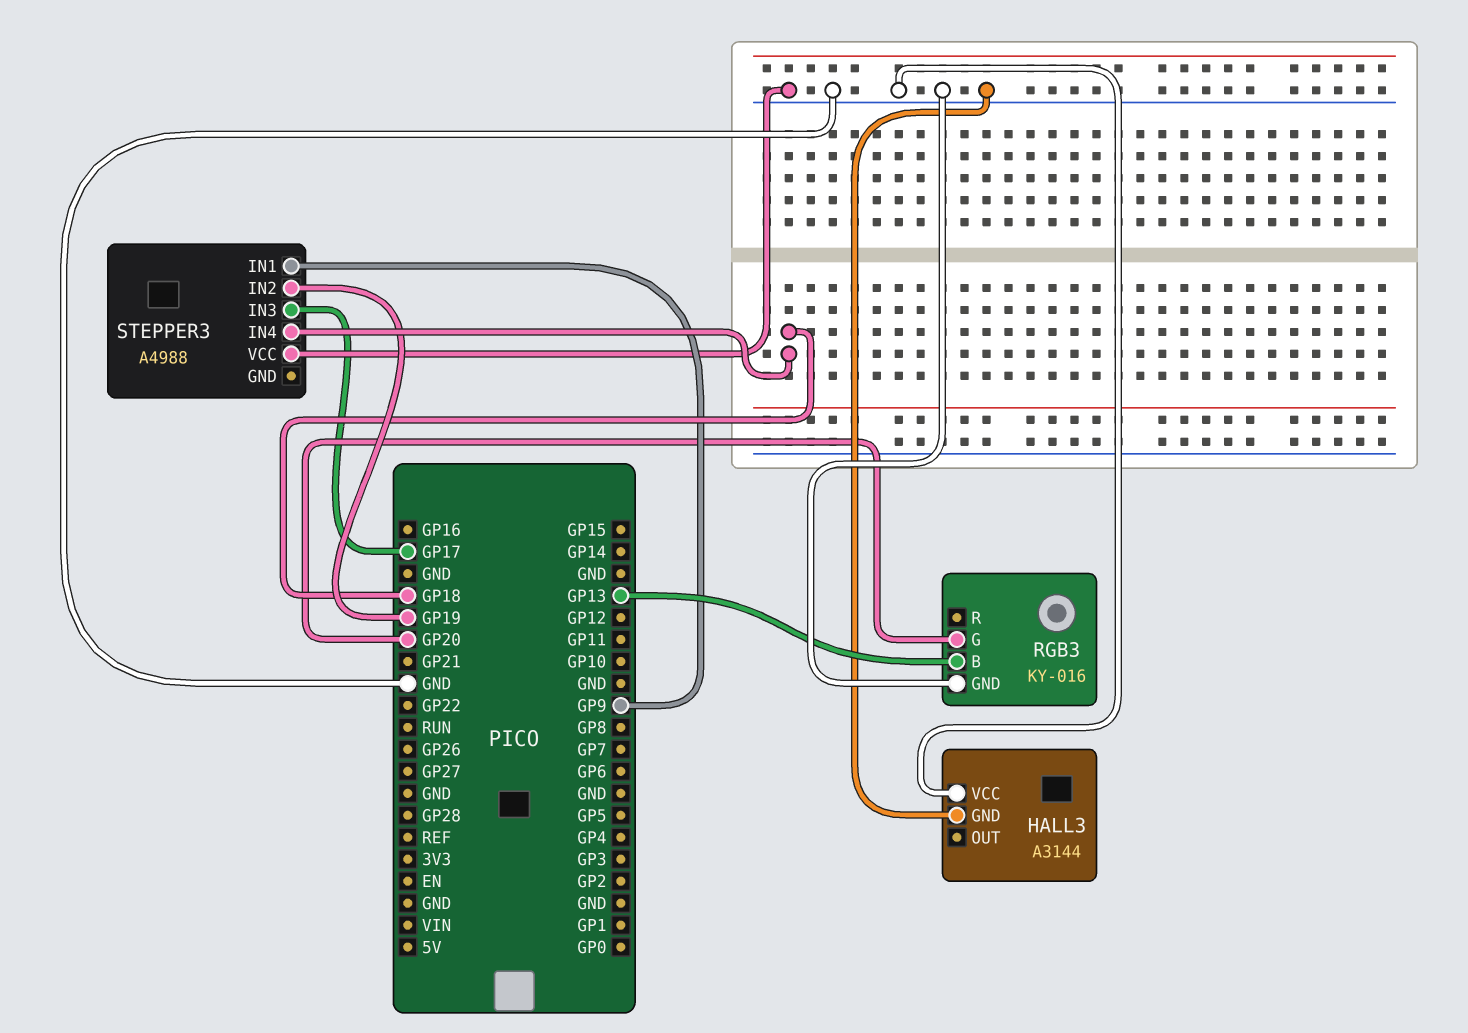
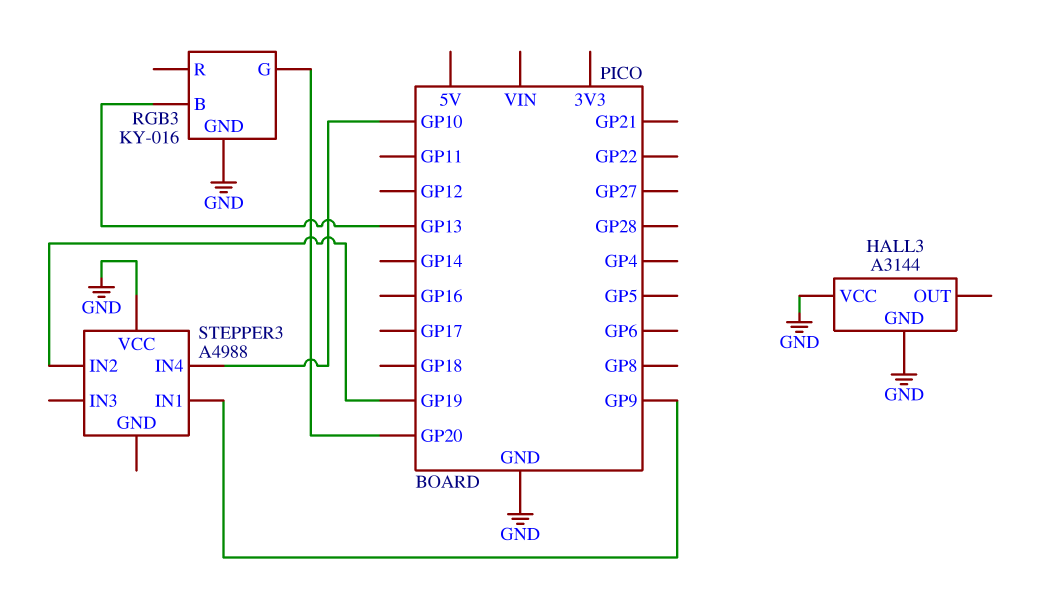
STEPPER3 pin IN3: GP17 -> none
STEPPER3 pin IN4: GP18 -> GP10

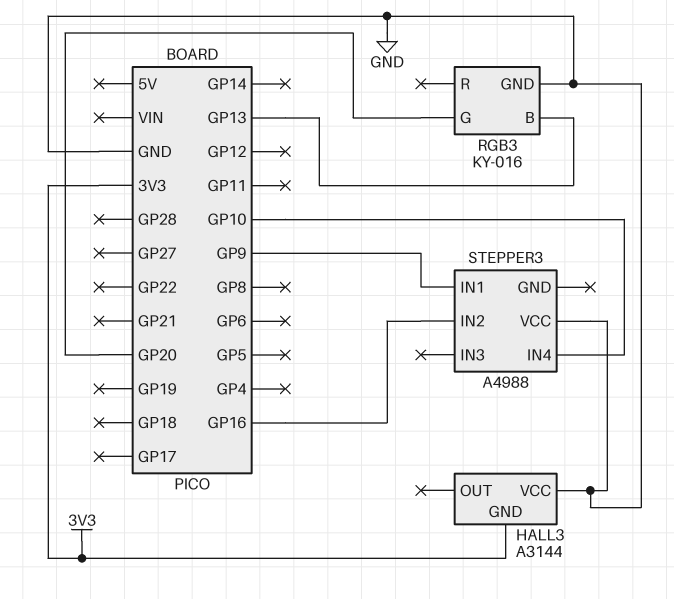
HALL3 pin GND: GND -> 3V3
STEPPER3 pin IN2: GP19 -> GP16

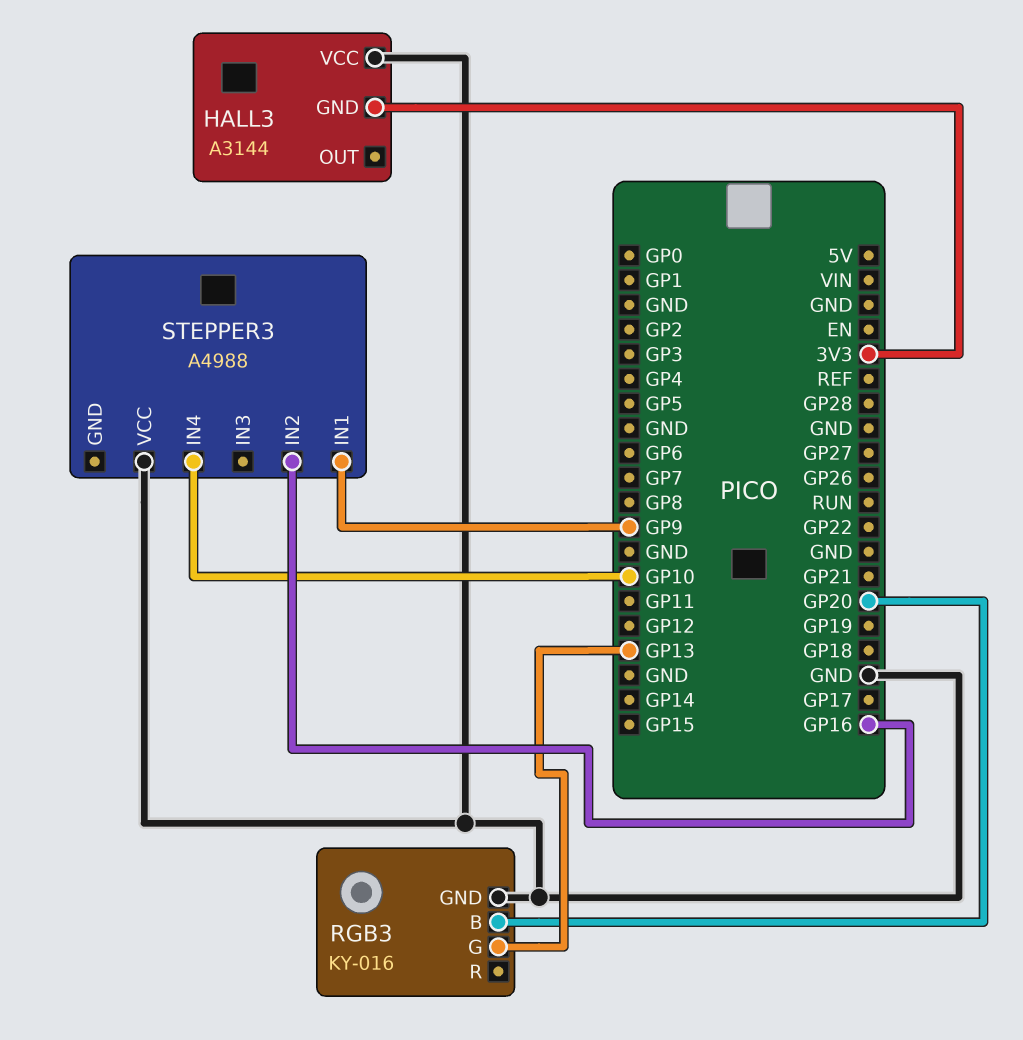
RGB3 pin B: GP13 -> GP20
RGB3 pin G: GP20 -> GP13

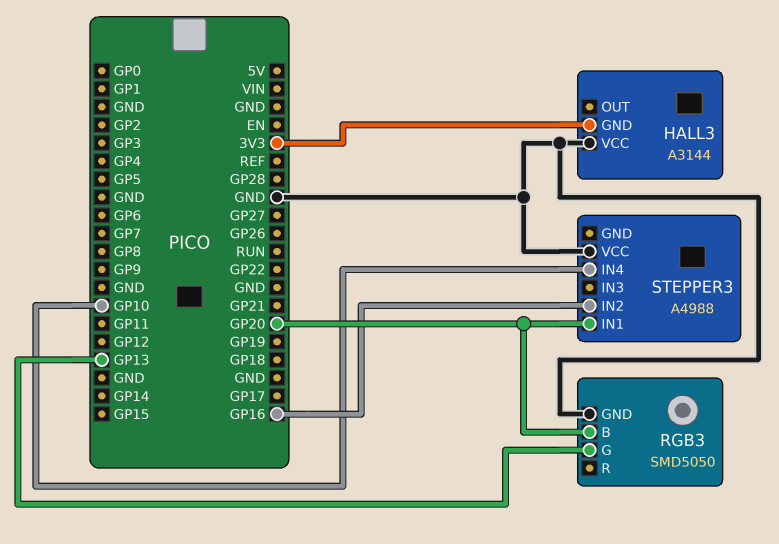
RGB3: KY-016 -> SMD5050
STEPPER3 pin IN1: GP9 -> GP20

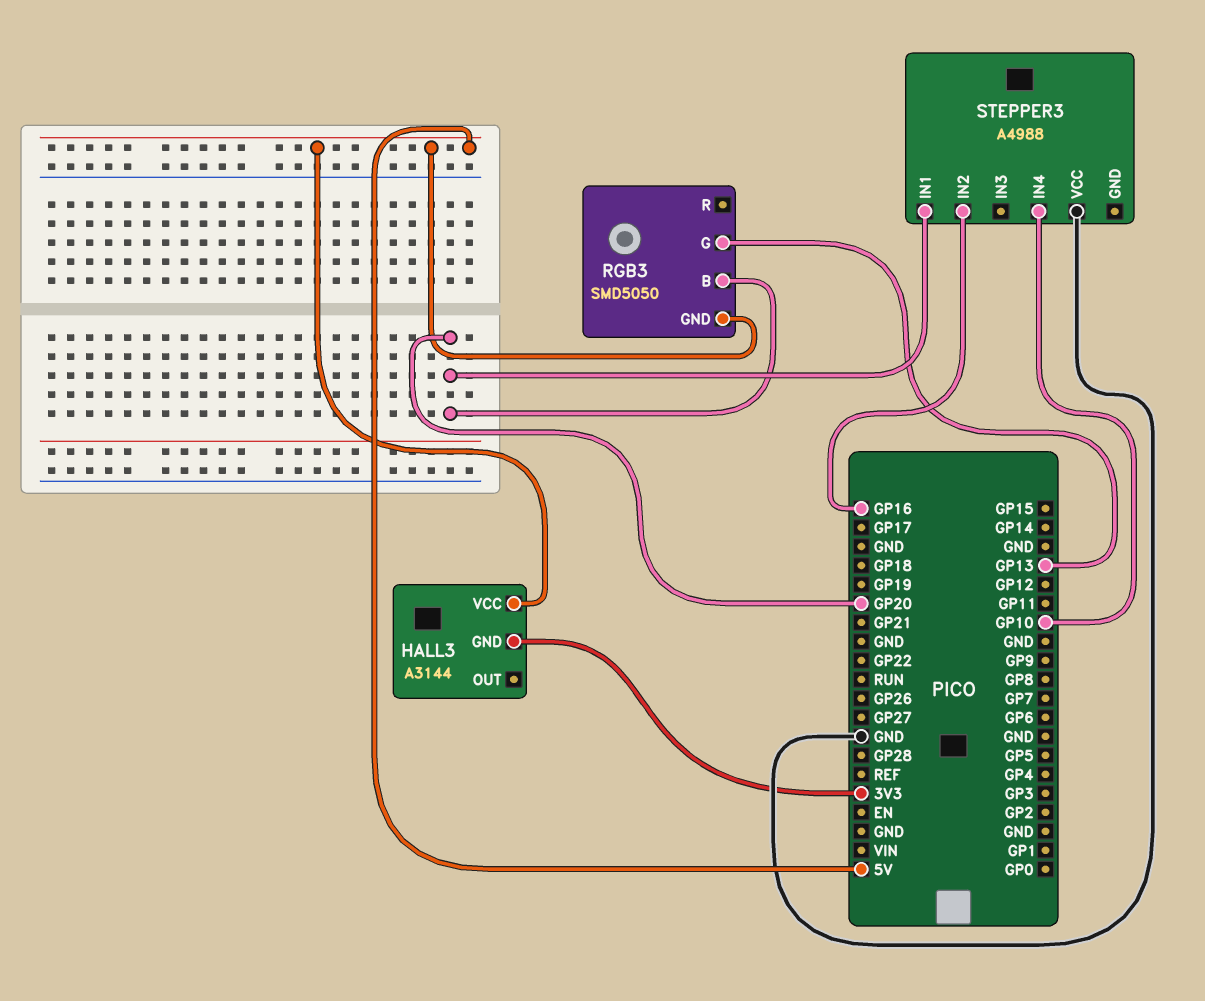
HALL3 pin VCC: GND -> 5V
RGB3 pin GND: GND -> 5V

